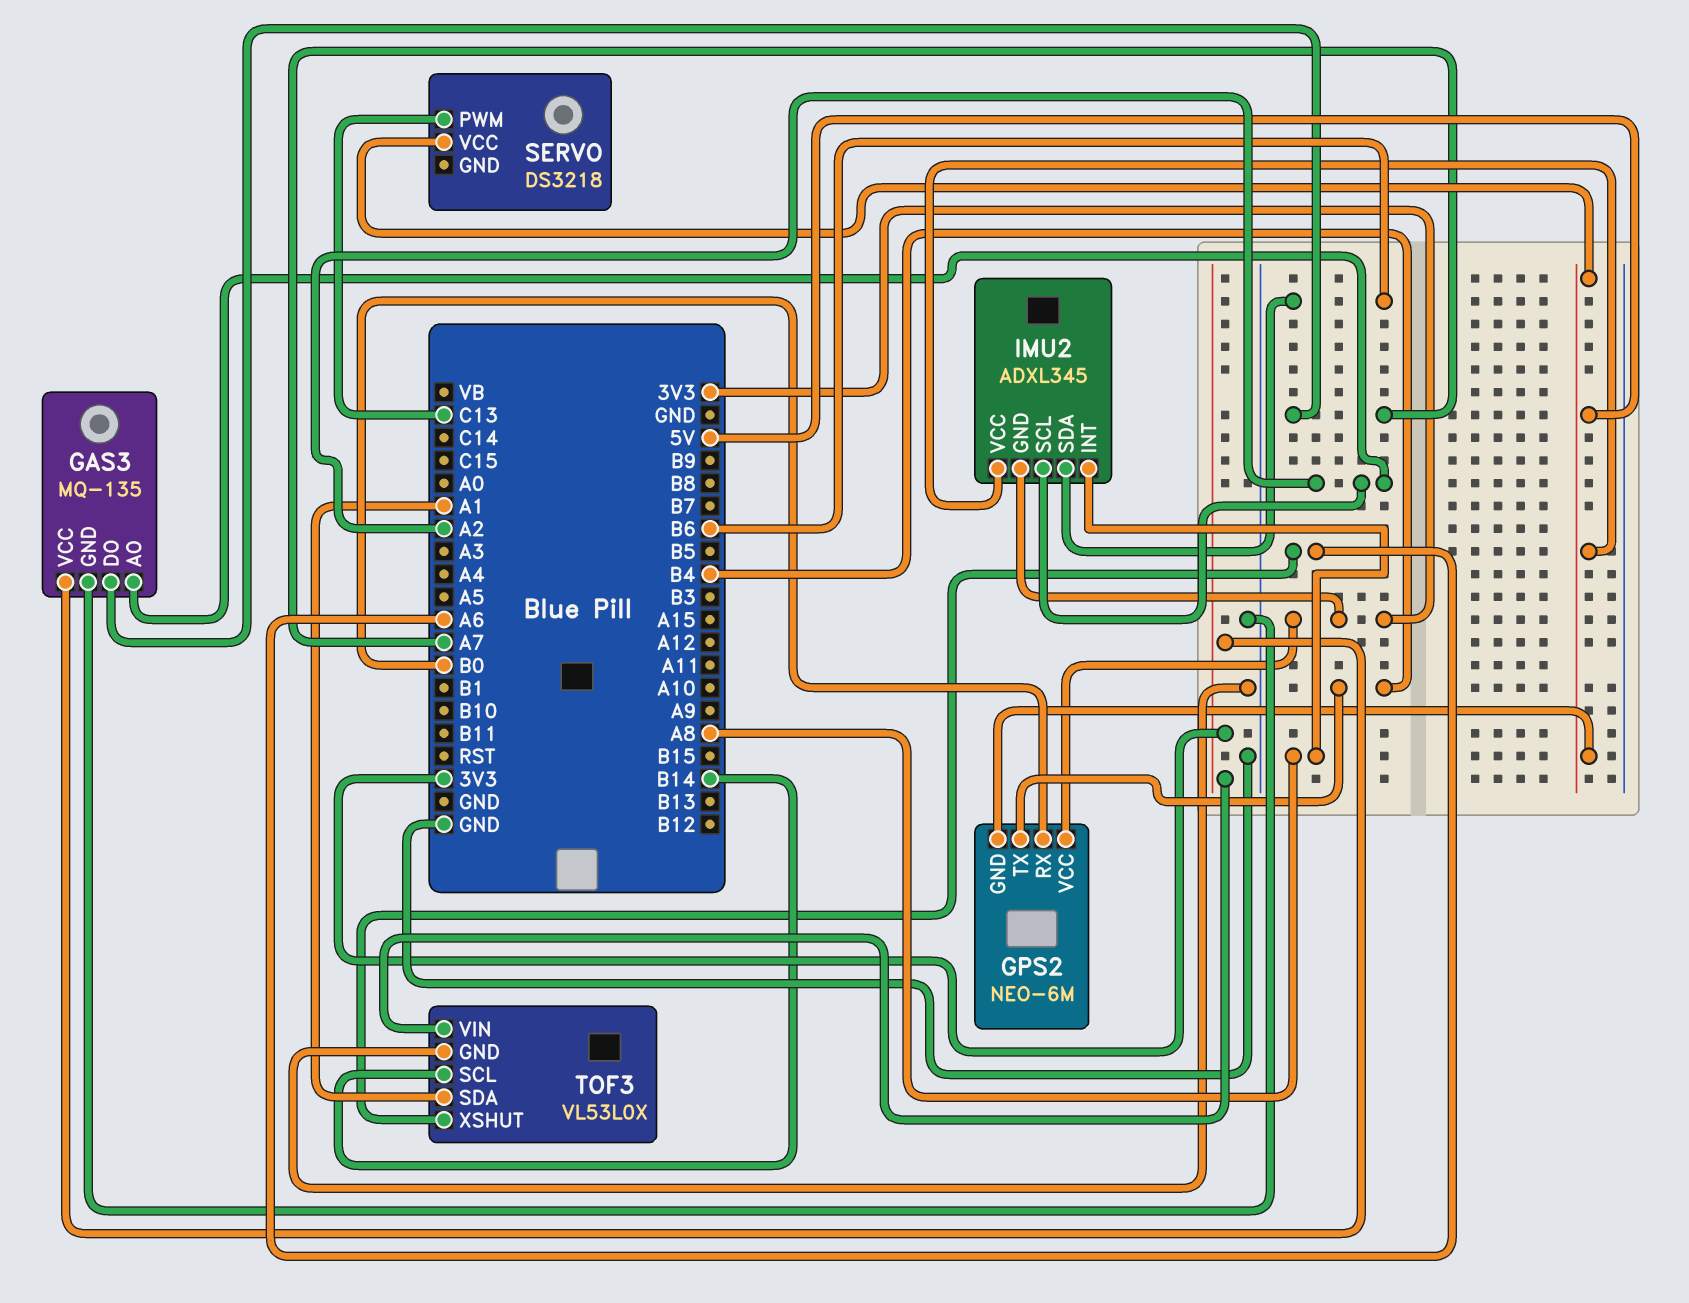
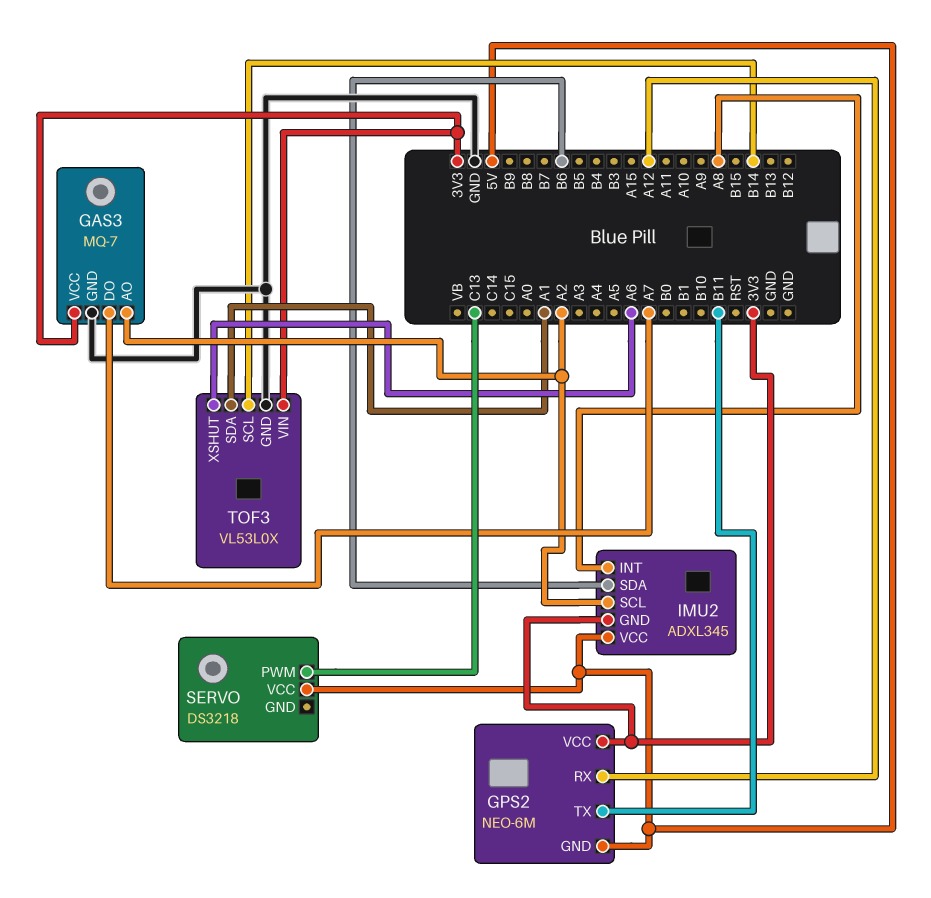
GAS3: MQ-135 -> MQ-7
GPS2 pin RX: B0 -> A12
GPS2 pin TX: B4 -> B11

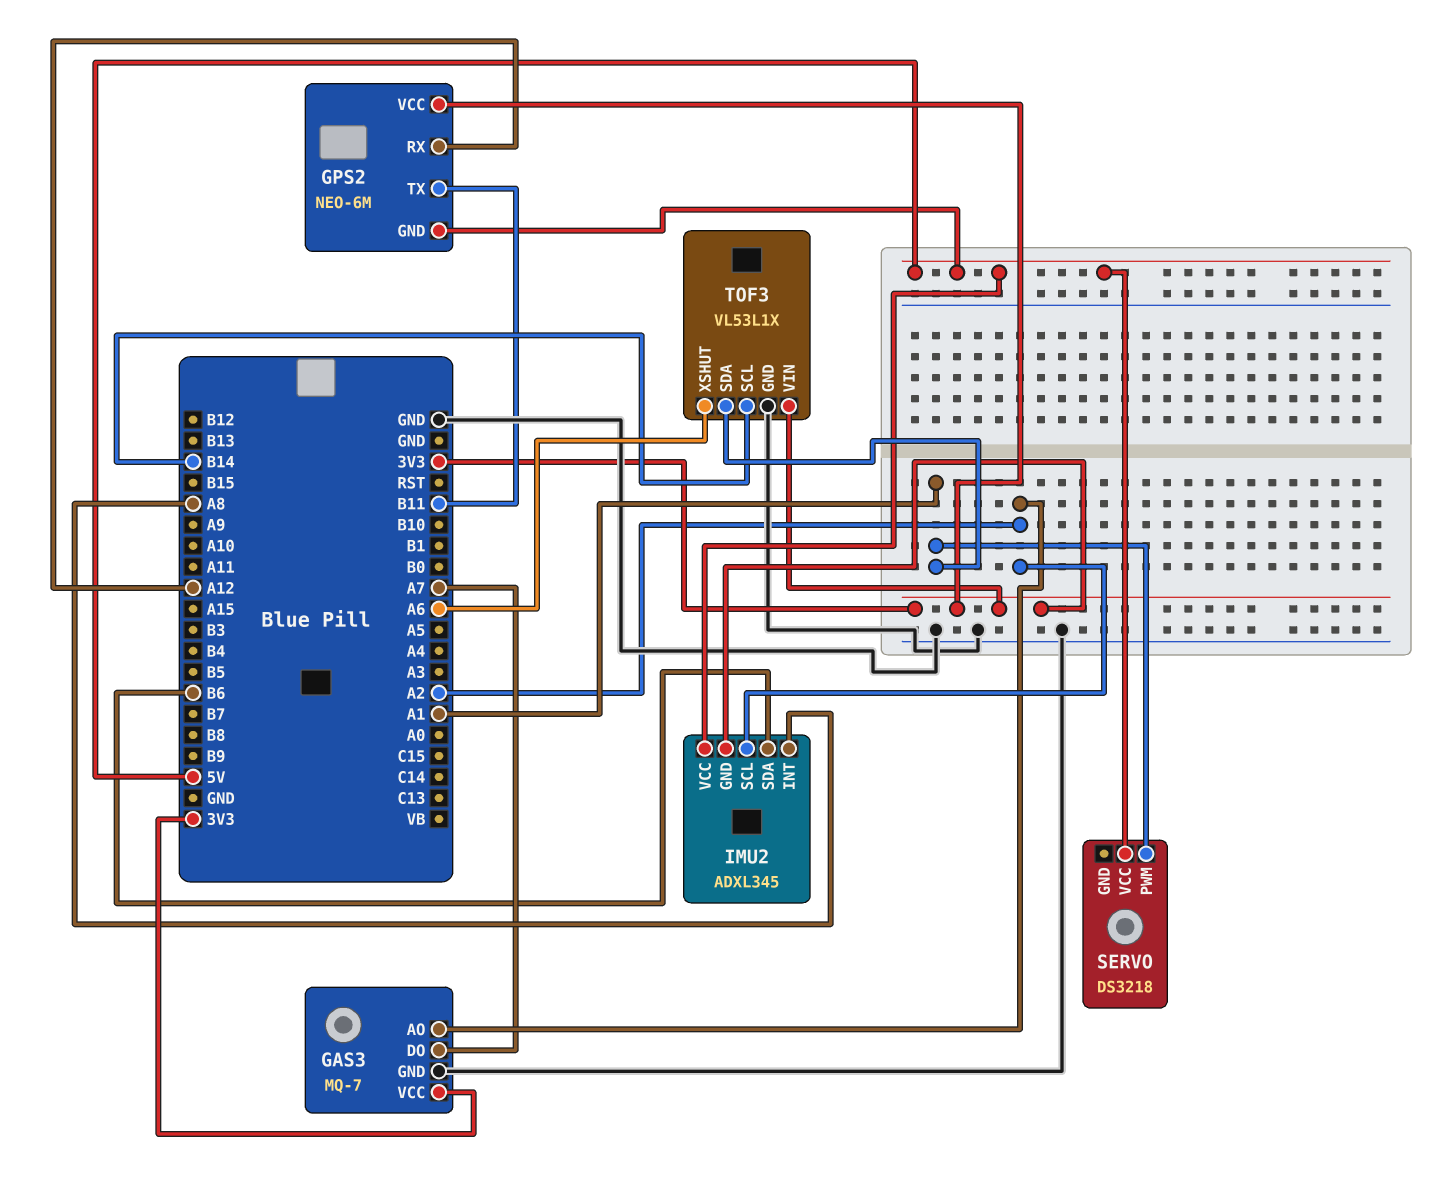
SERVO pin PWM: C13 -> A1
TOF3: VL53L0X -> VL53L1X

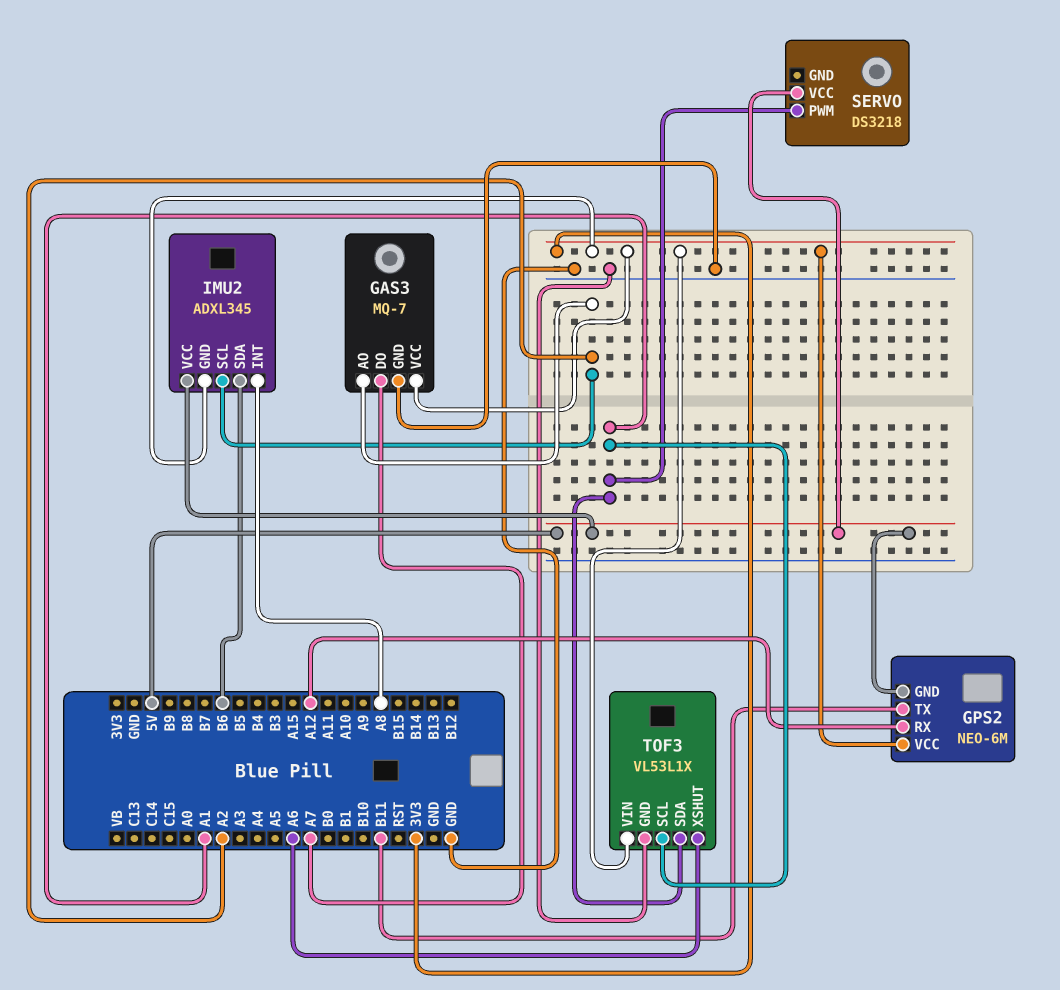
TOF3 pin SCL: B14 -> A1

